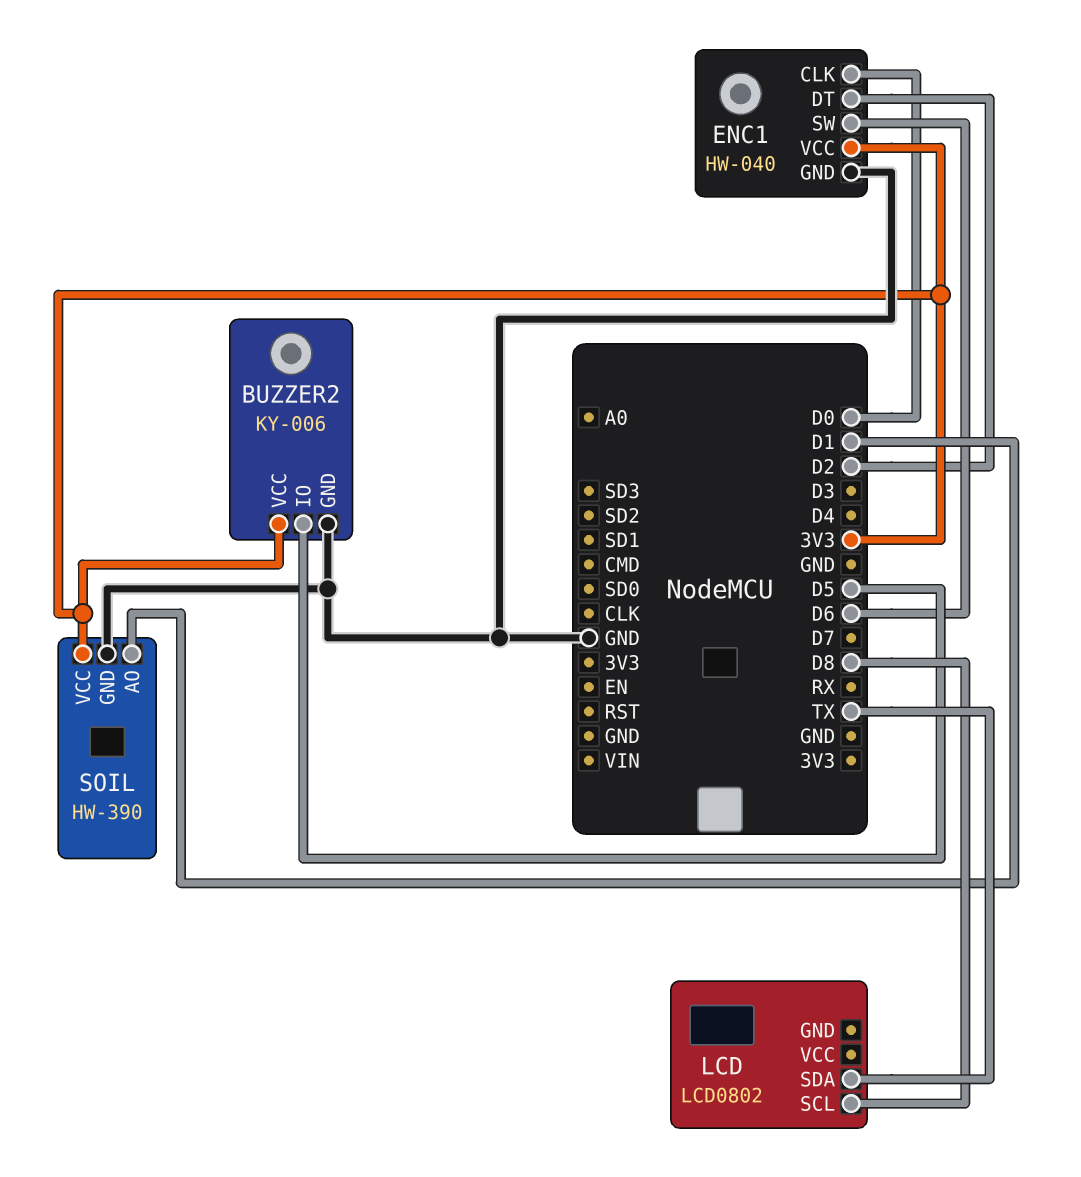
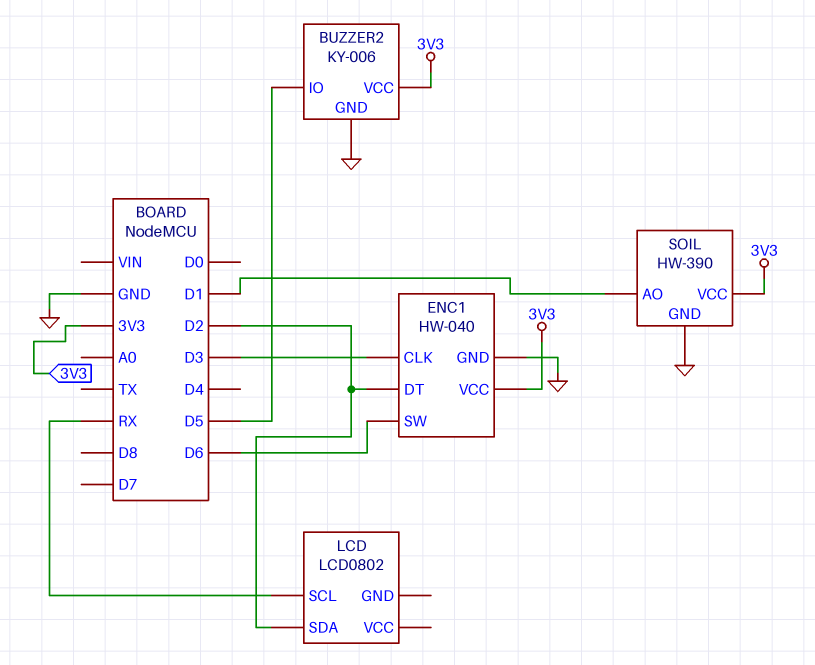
ENC1 pin CLK: D0 -> D3
LCD pin SCL: D8 -> RX
LCD pin SDA: TX -> D2

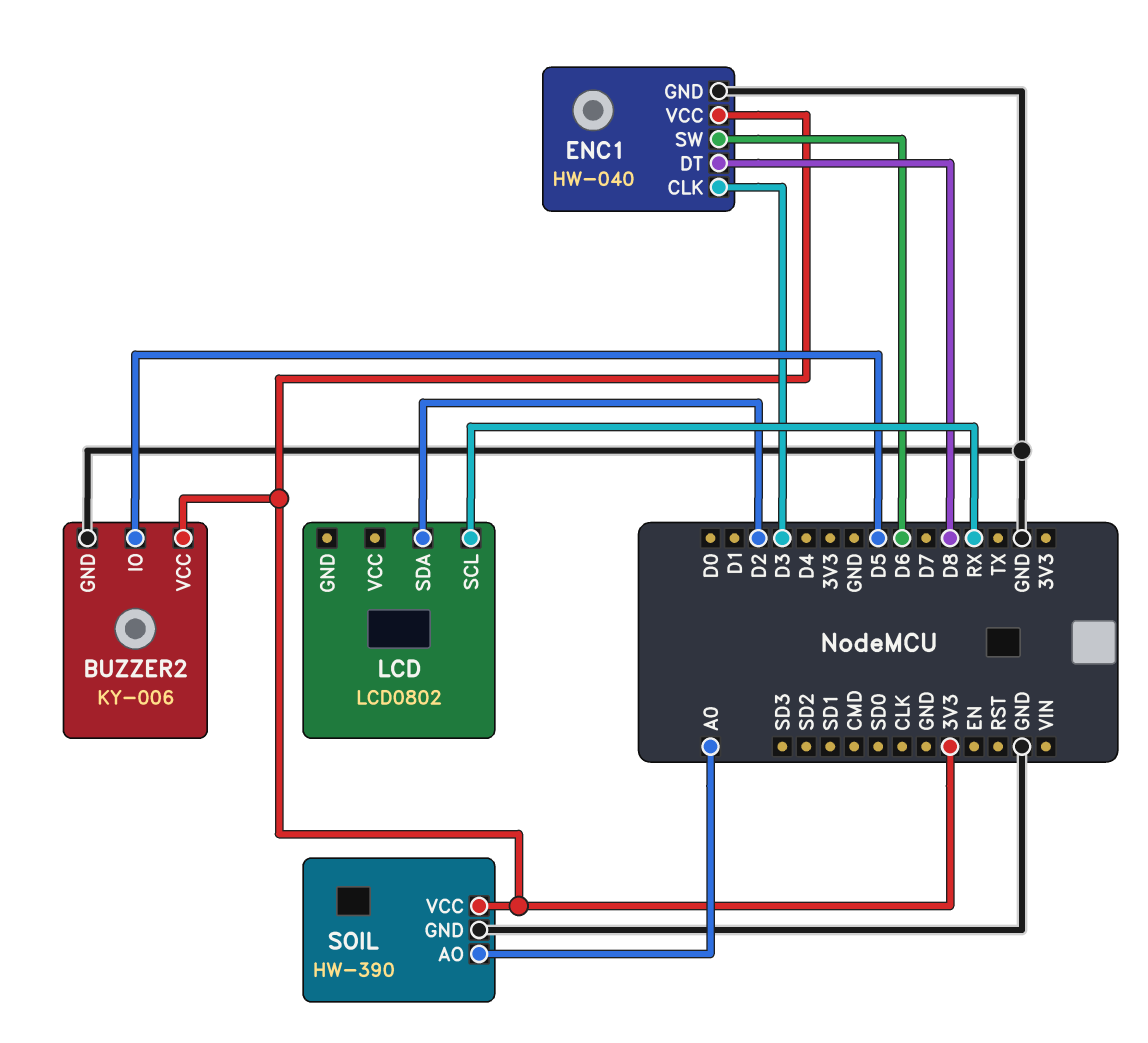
ENC1 pin DT: D2 -> D8
SOIL pin AO: D1 -> A0

